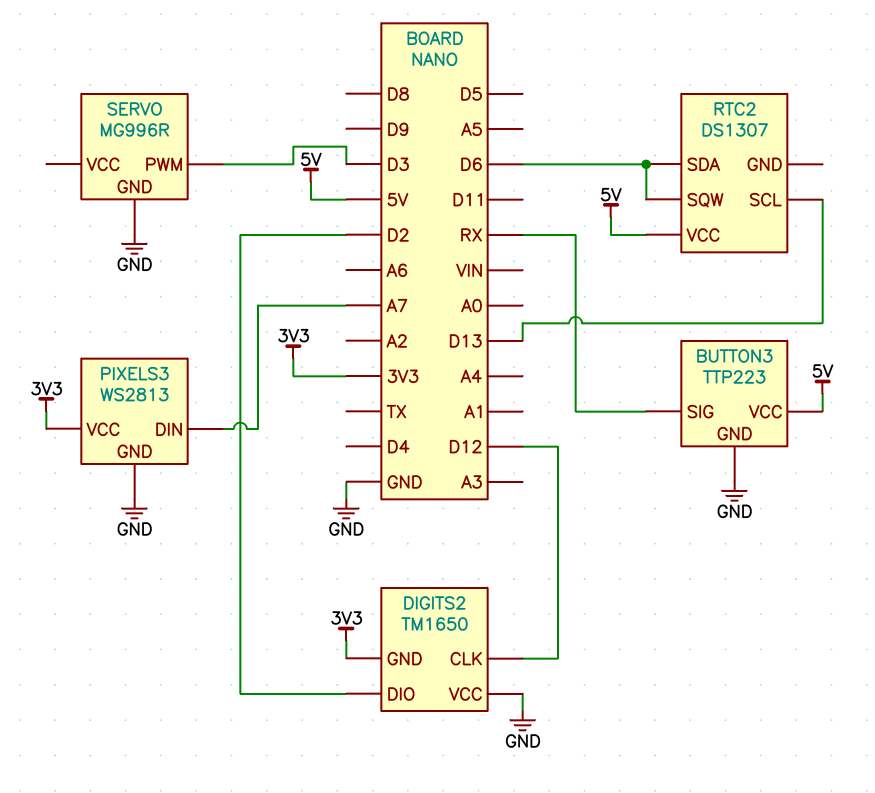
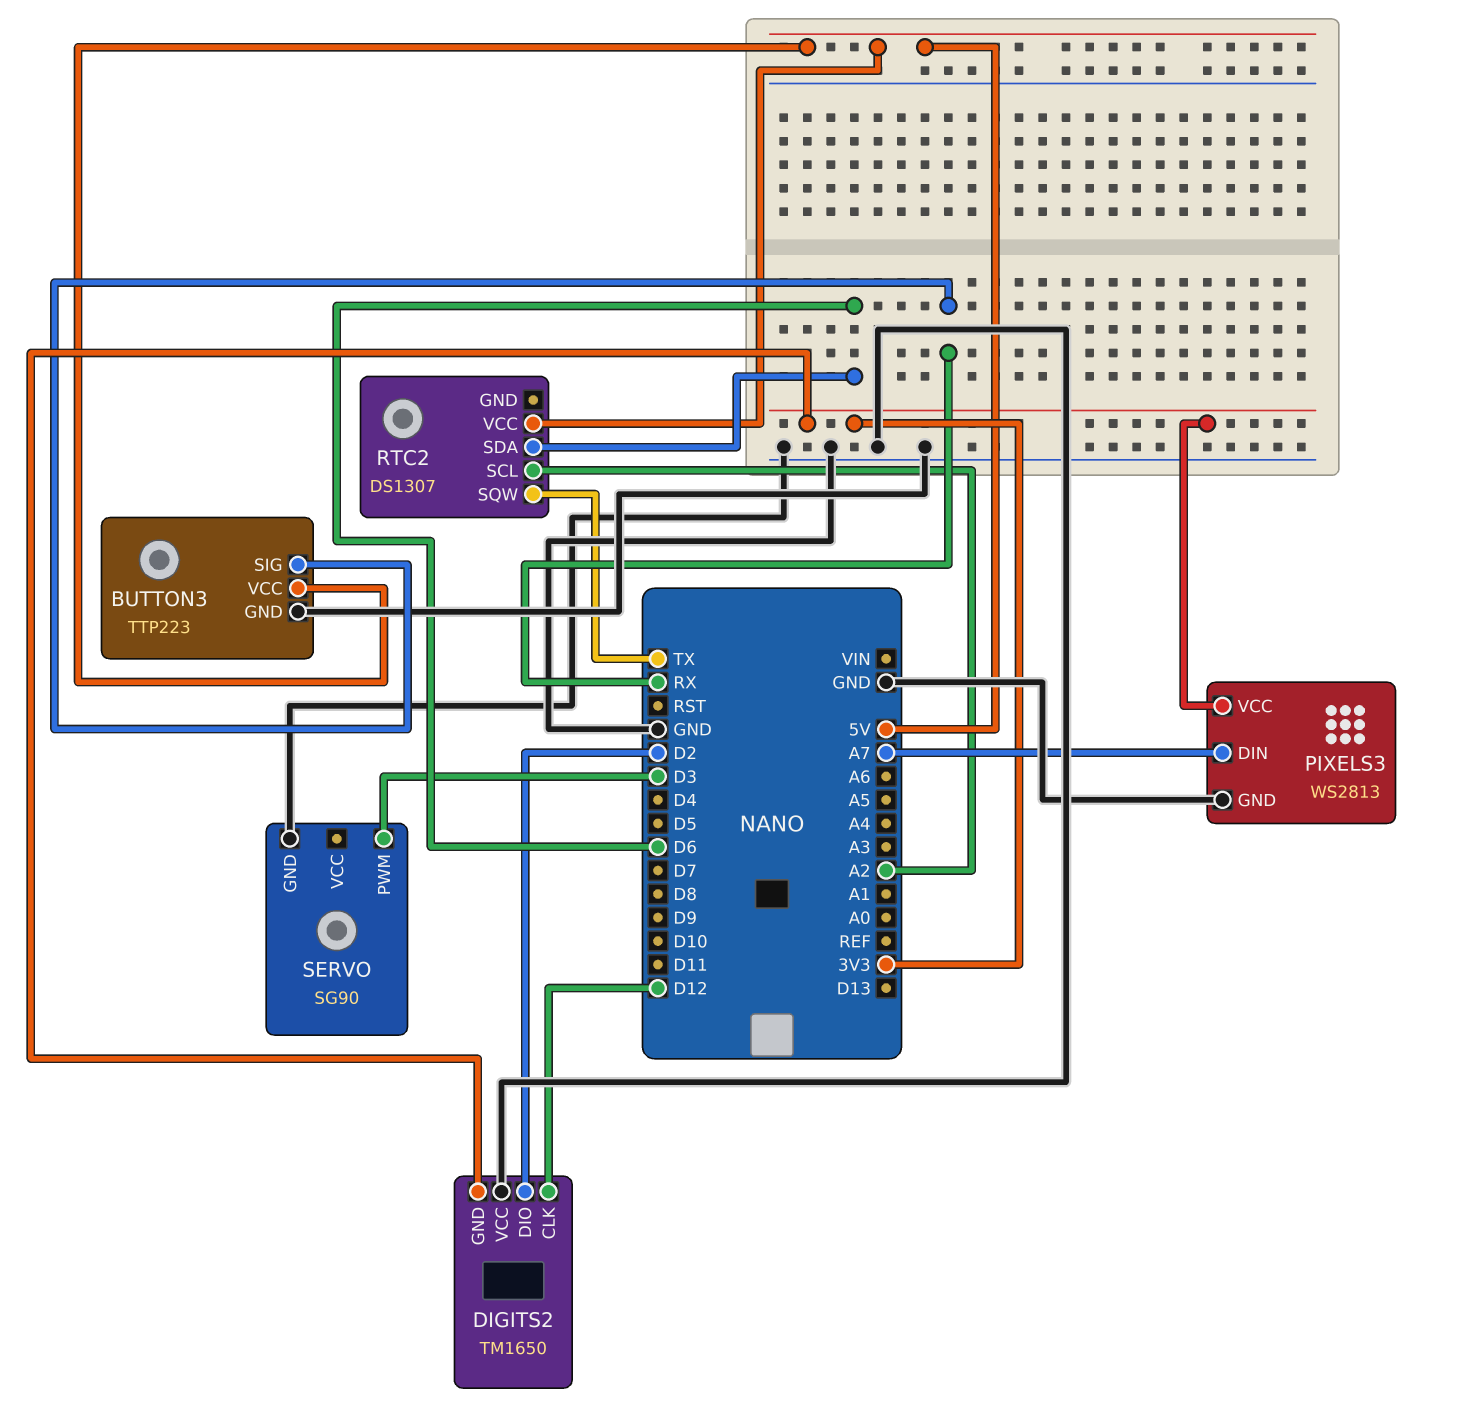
RTC2 pin SCL: D13 -> A2
RTC2 pin SQW: D6 -> TX
SERVO: MG996R -> SG90

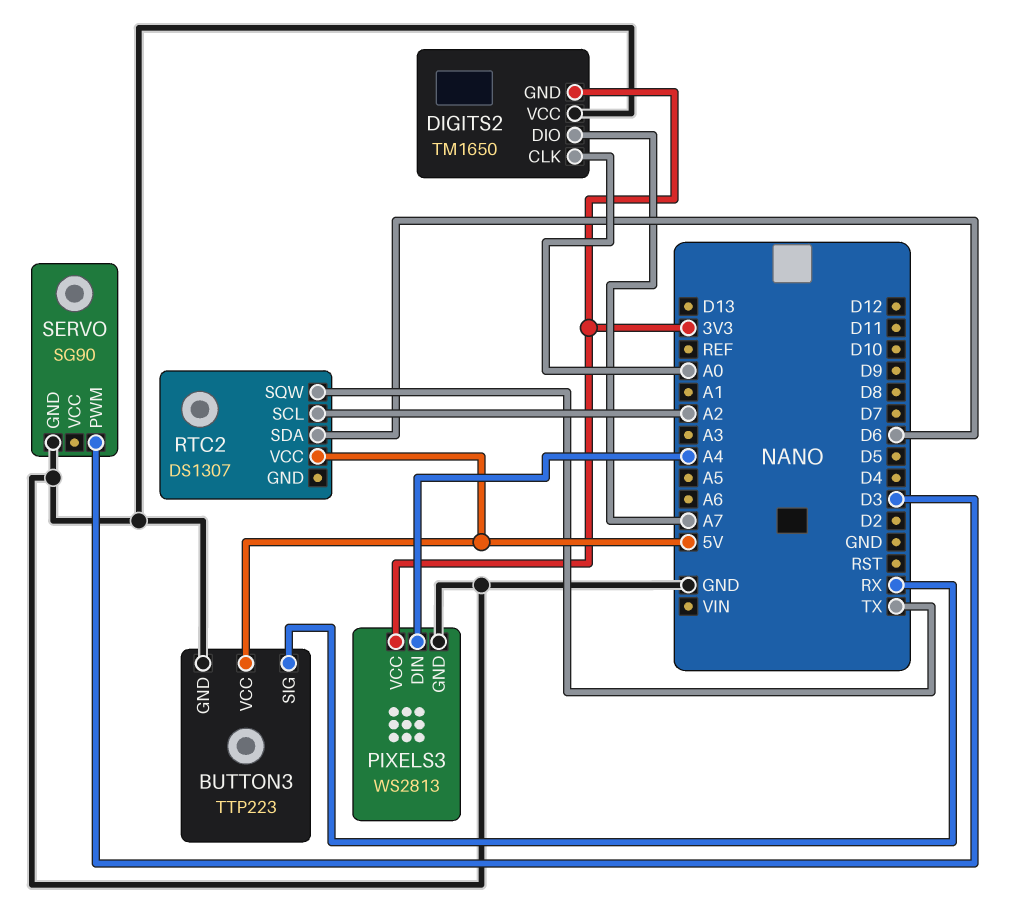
DIGITS2 pin CLK: D12 -> A0
DIGITS2 pin DIO: D2 -> A7
PIXELS3 pin DIN: A7 -> A4

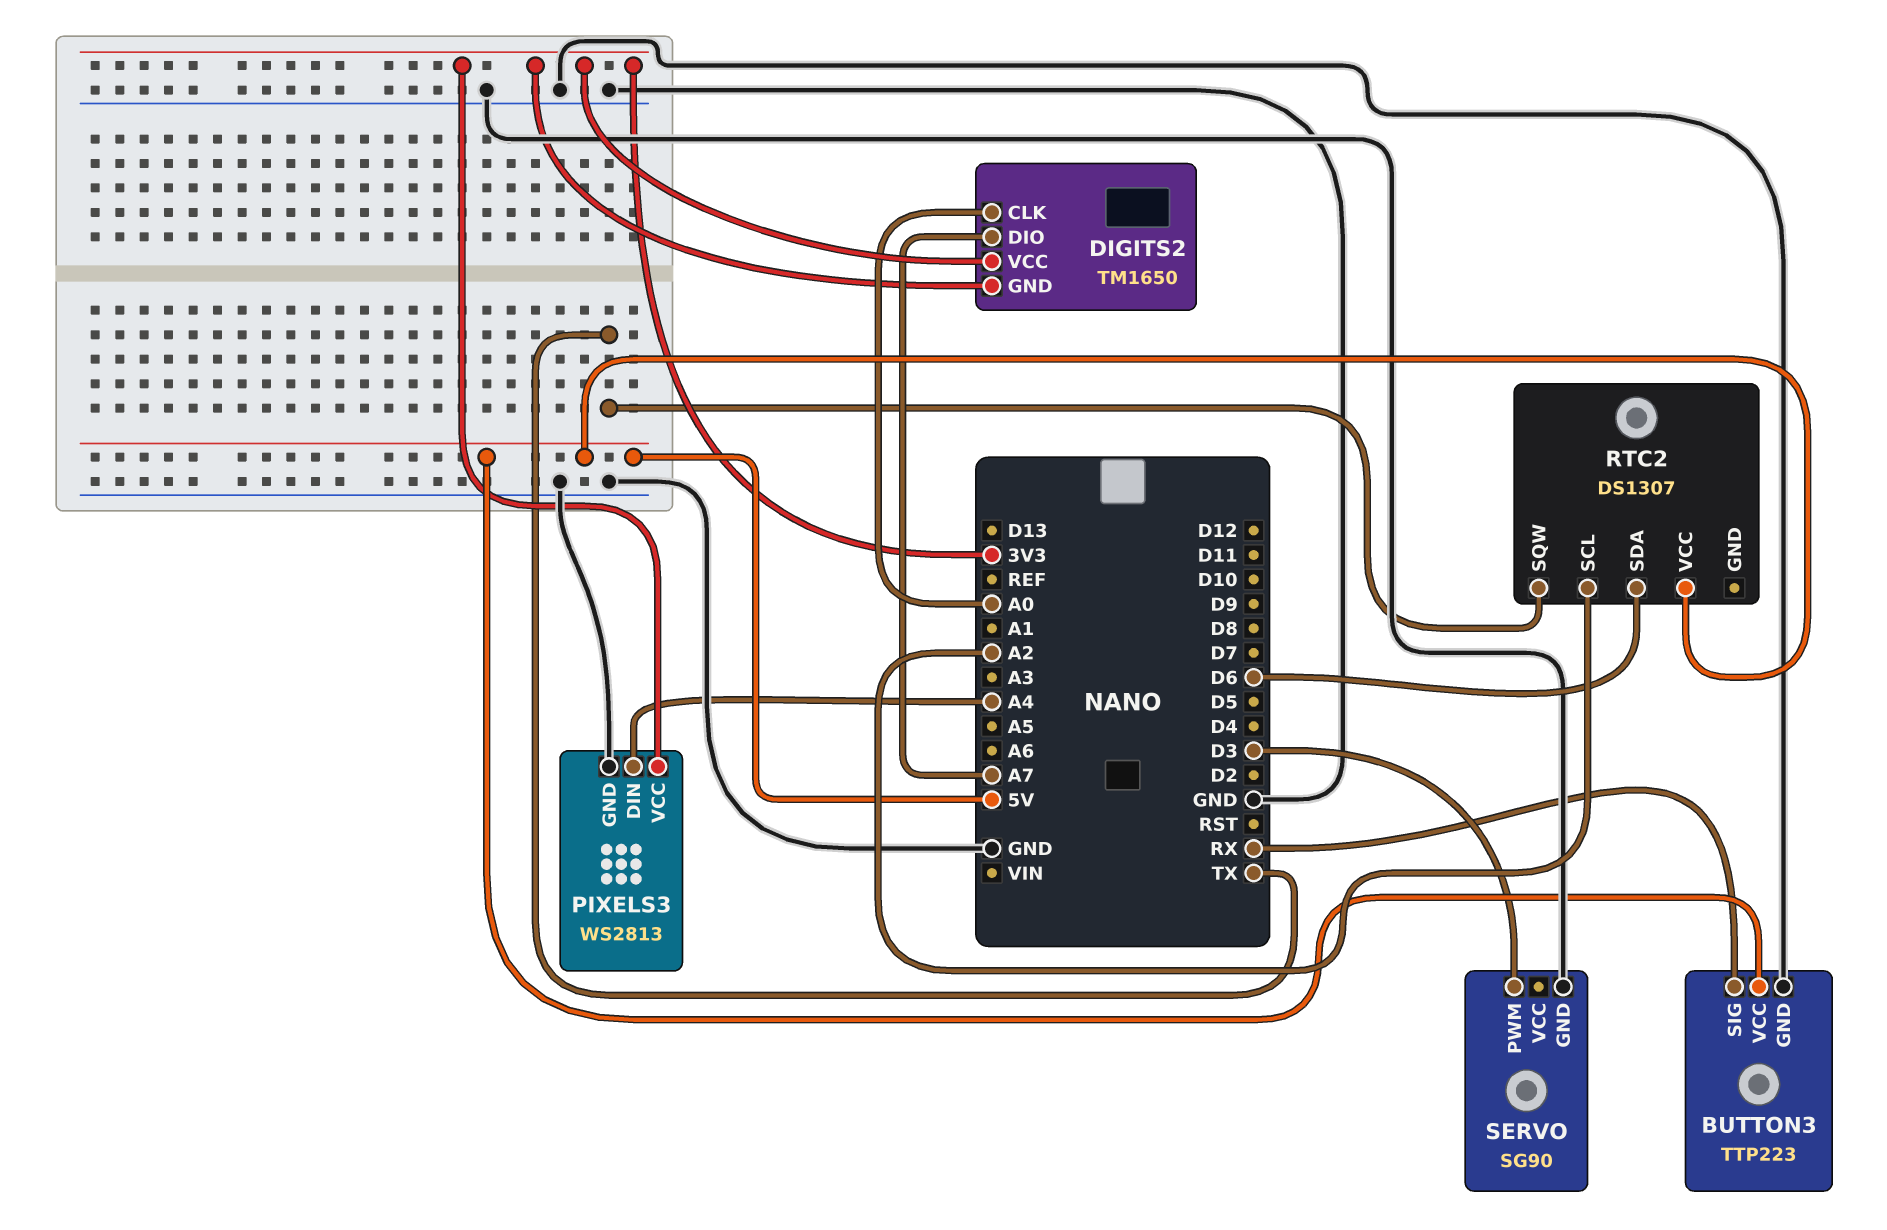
DIGITS2 pin VCC: GND -> 3V3

